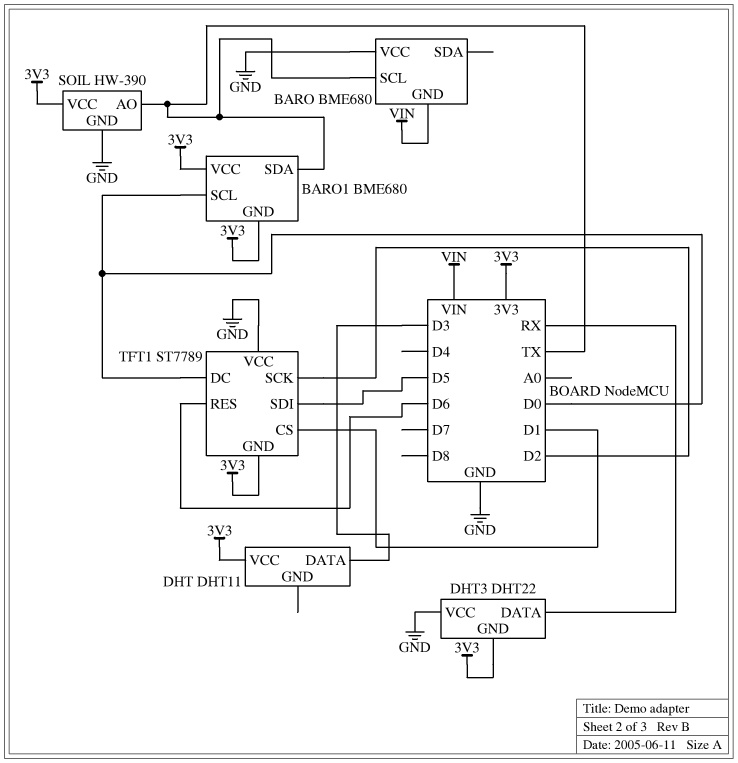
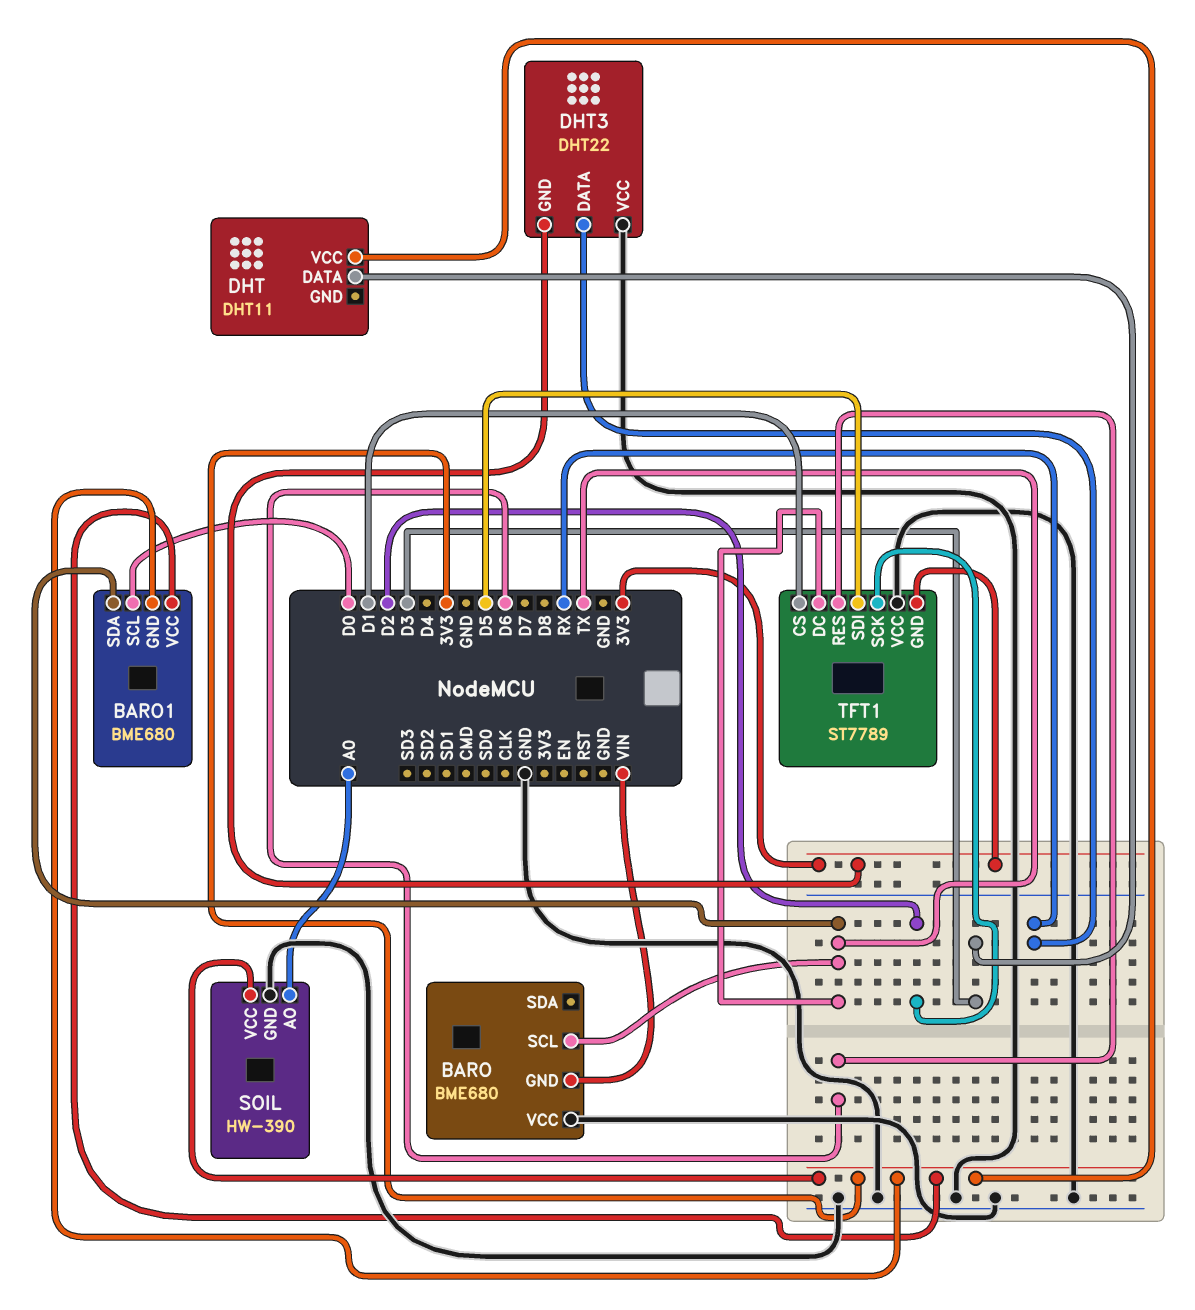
SOIL pin AO: TX -> A0
TFT1 pin DC: D0 -> TX

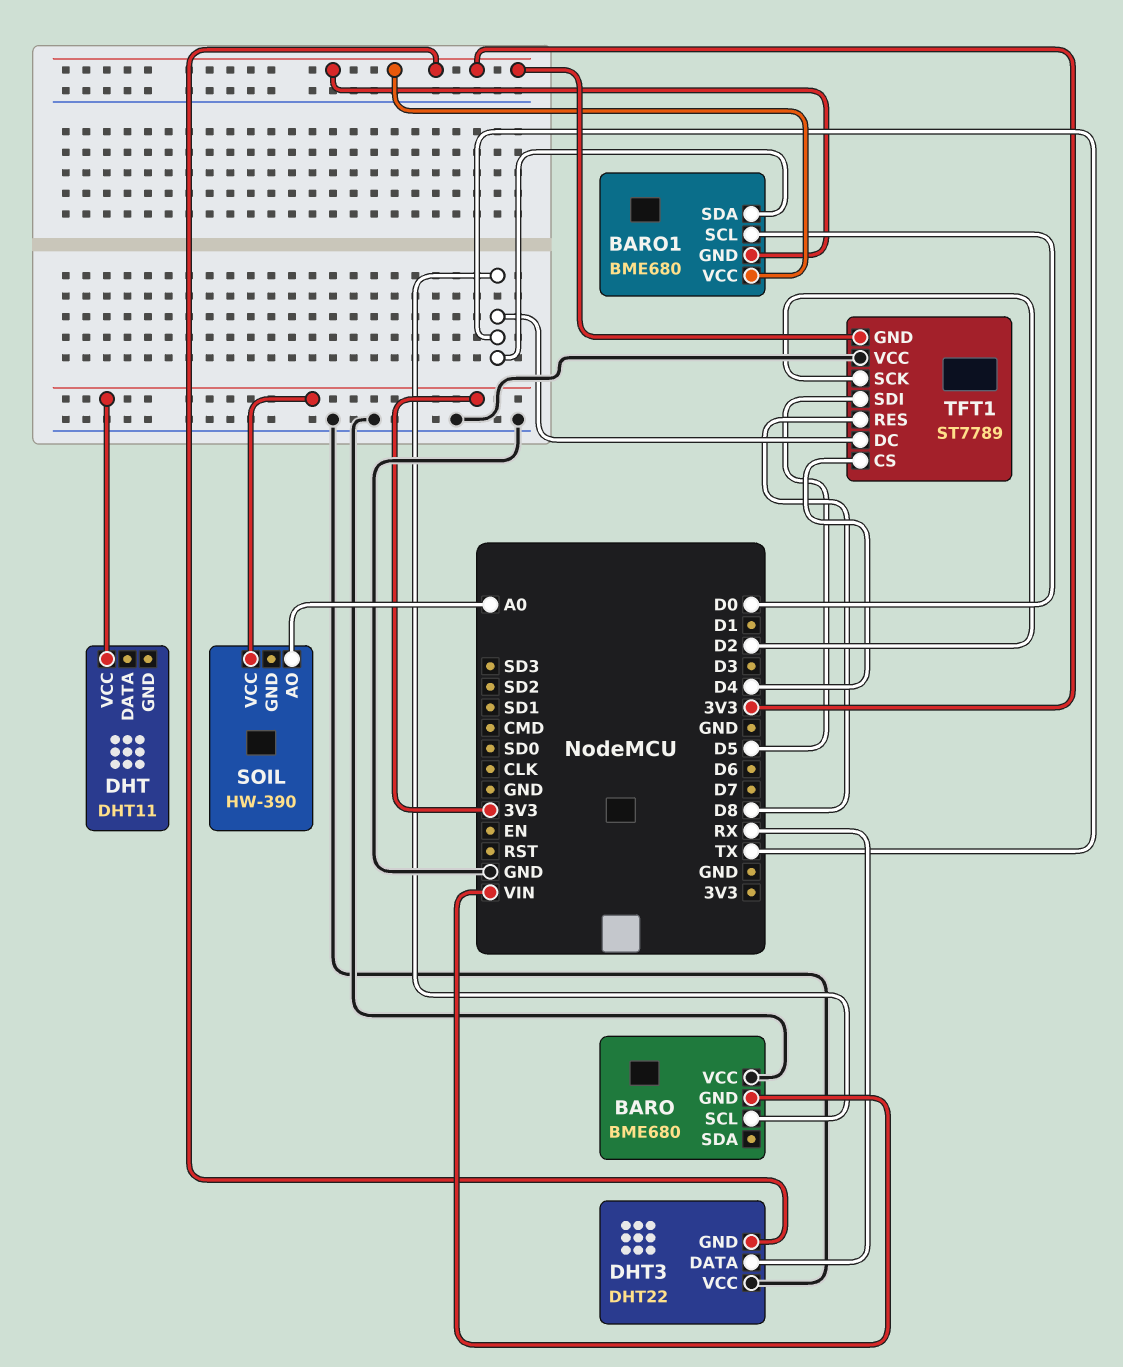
DHT pin DATA: D3 -> none
SOIL pin GND: GND -> none
TFT1 pin CS: D1 -> D4
TFT1 pin RES: D6 -> D8

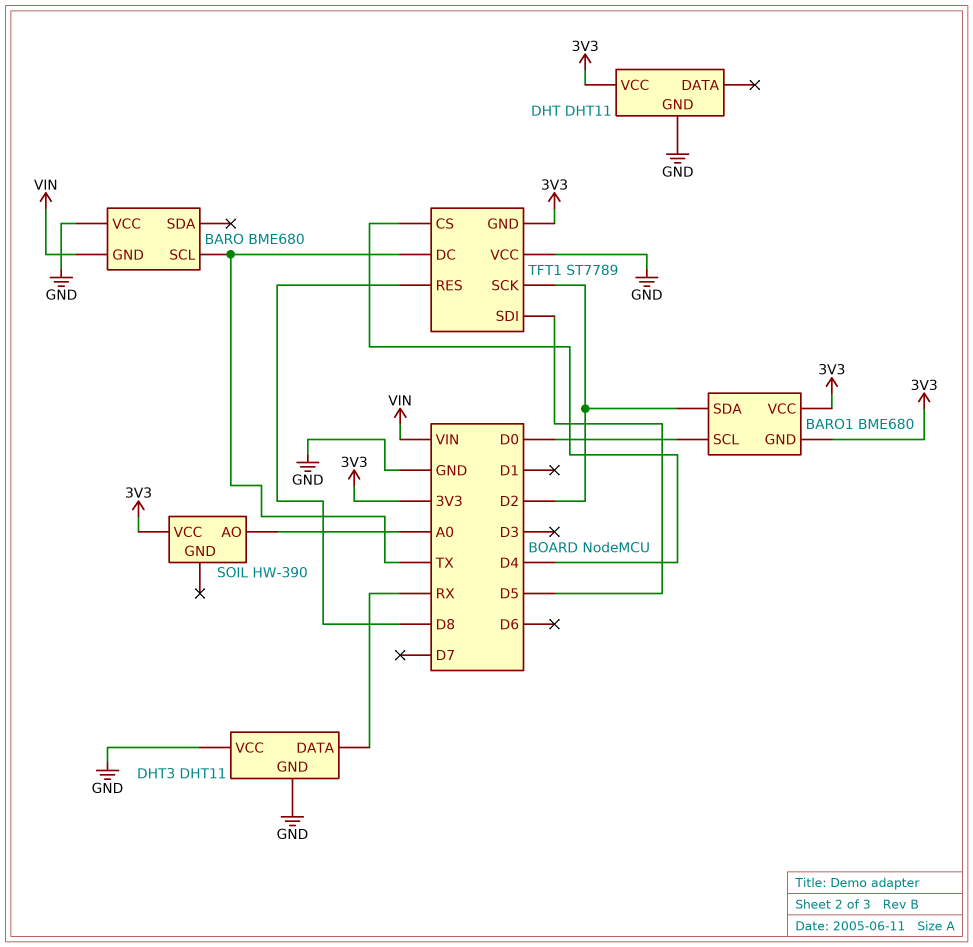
BARO1 pin SDA: TX -> D2
DHT pin GND: none -> GND
DHT3: DHT22 -> DHT11
DHT3 pin GND: 3V3 -> GND

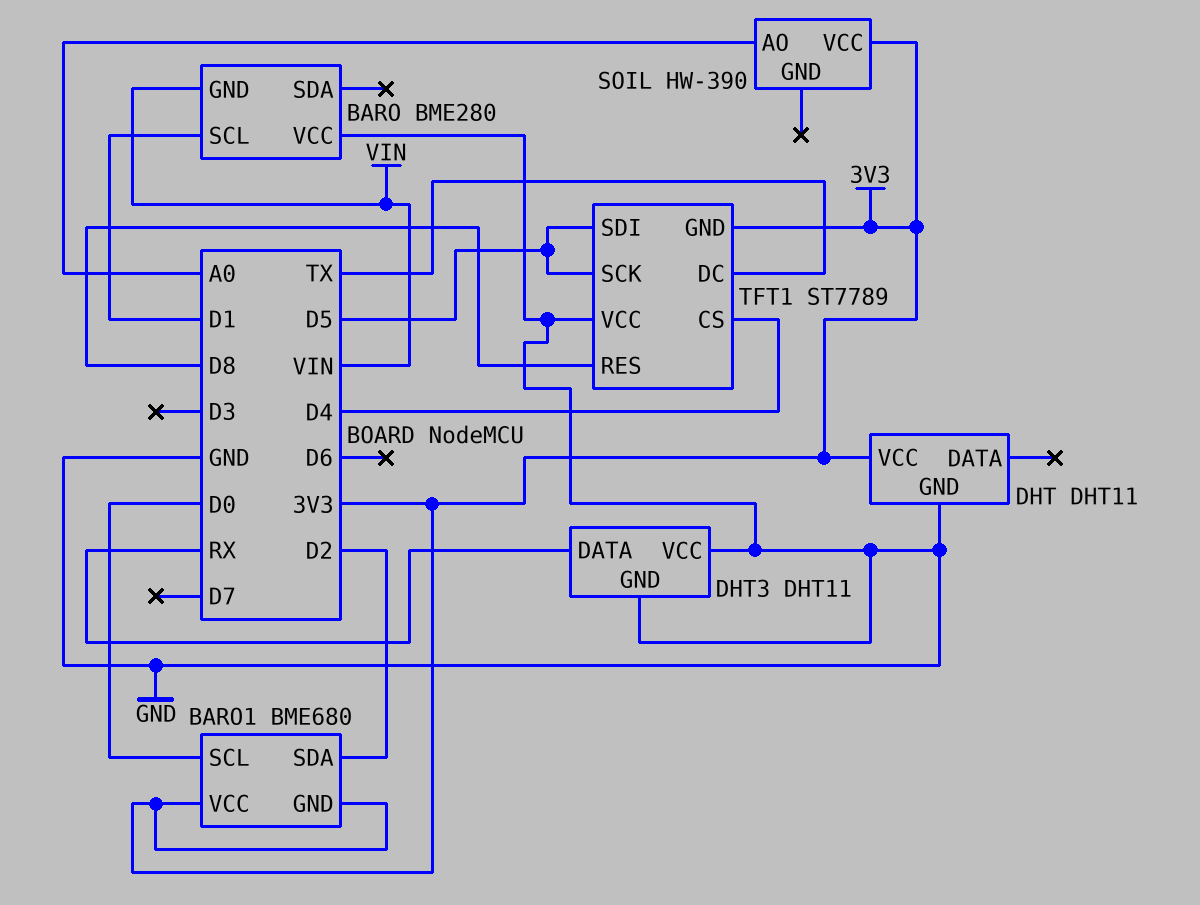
BARO: BME680 -> BME280
BARO pin SCL: TX -> D1
TFT1 pin SCK: D2 -> D5

